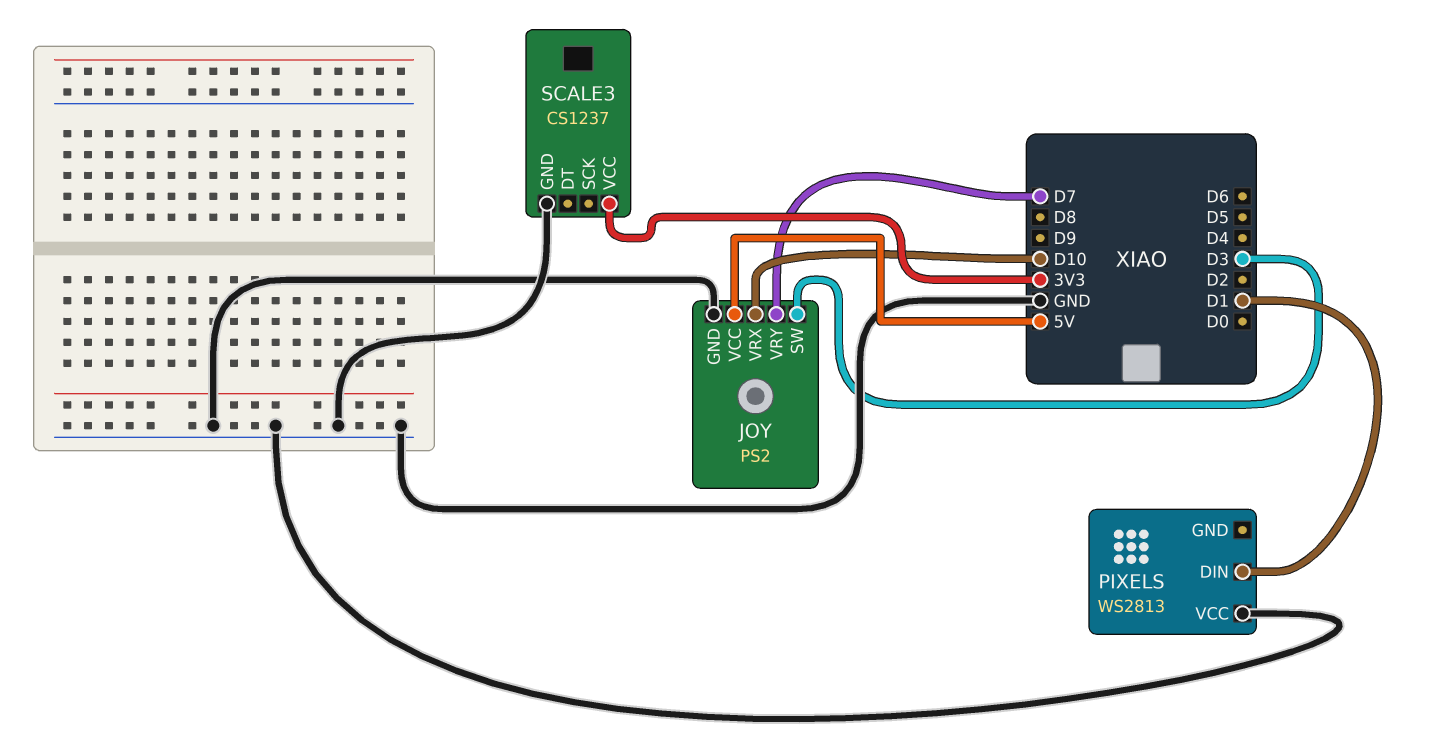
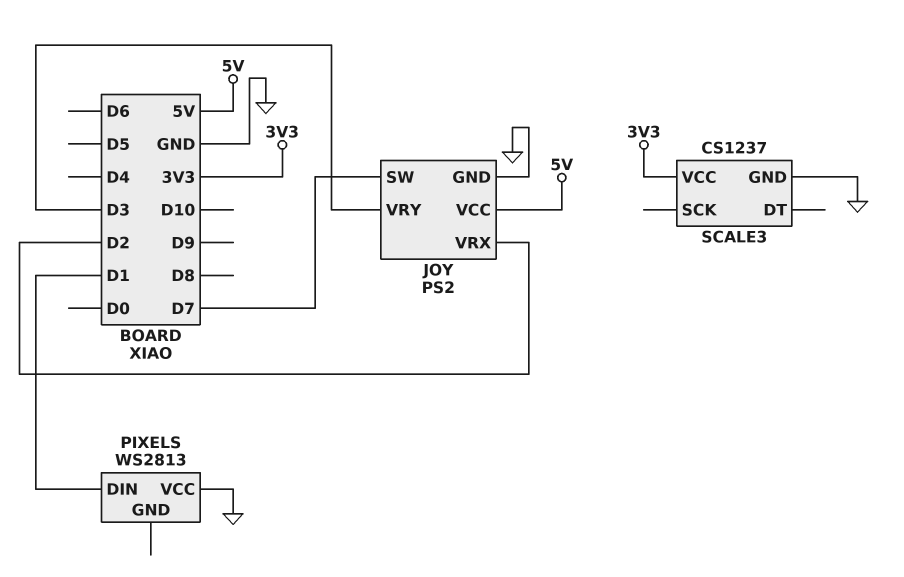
JOY pin SW: D3 -> D7
JOY pin VRX: D10 -> D2
JOY pin VRY: D7 -> D3

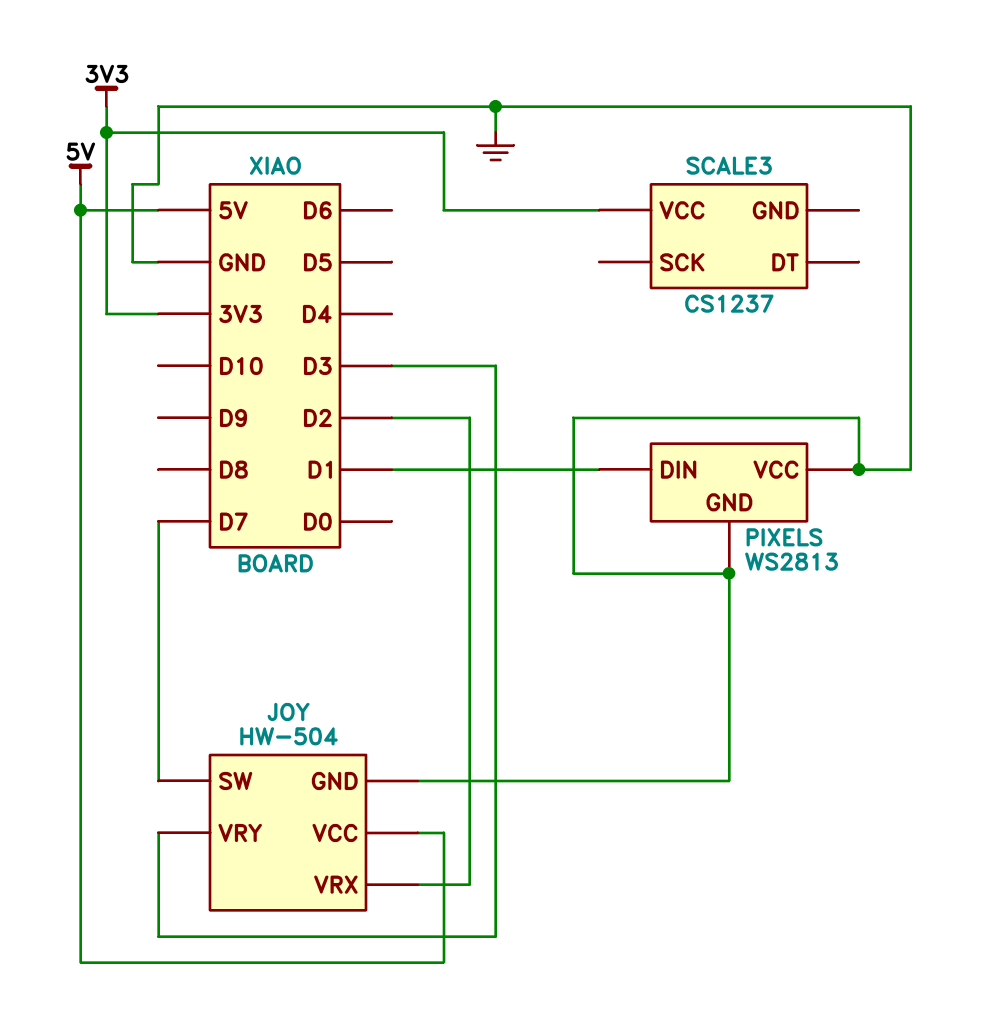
JOY: PS2 -> HW-504
PIXELS pin GND: none -> GND
SCALE3 pin GND: GND -> none

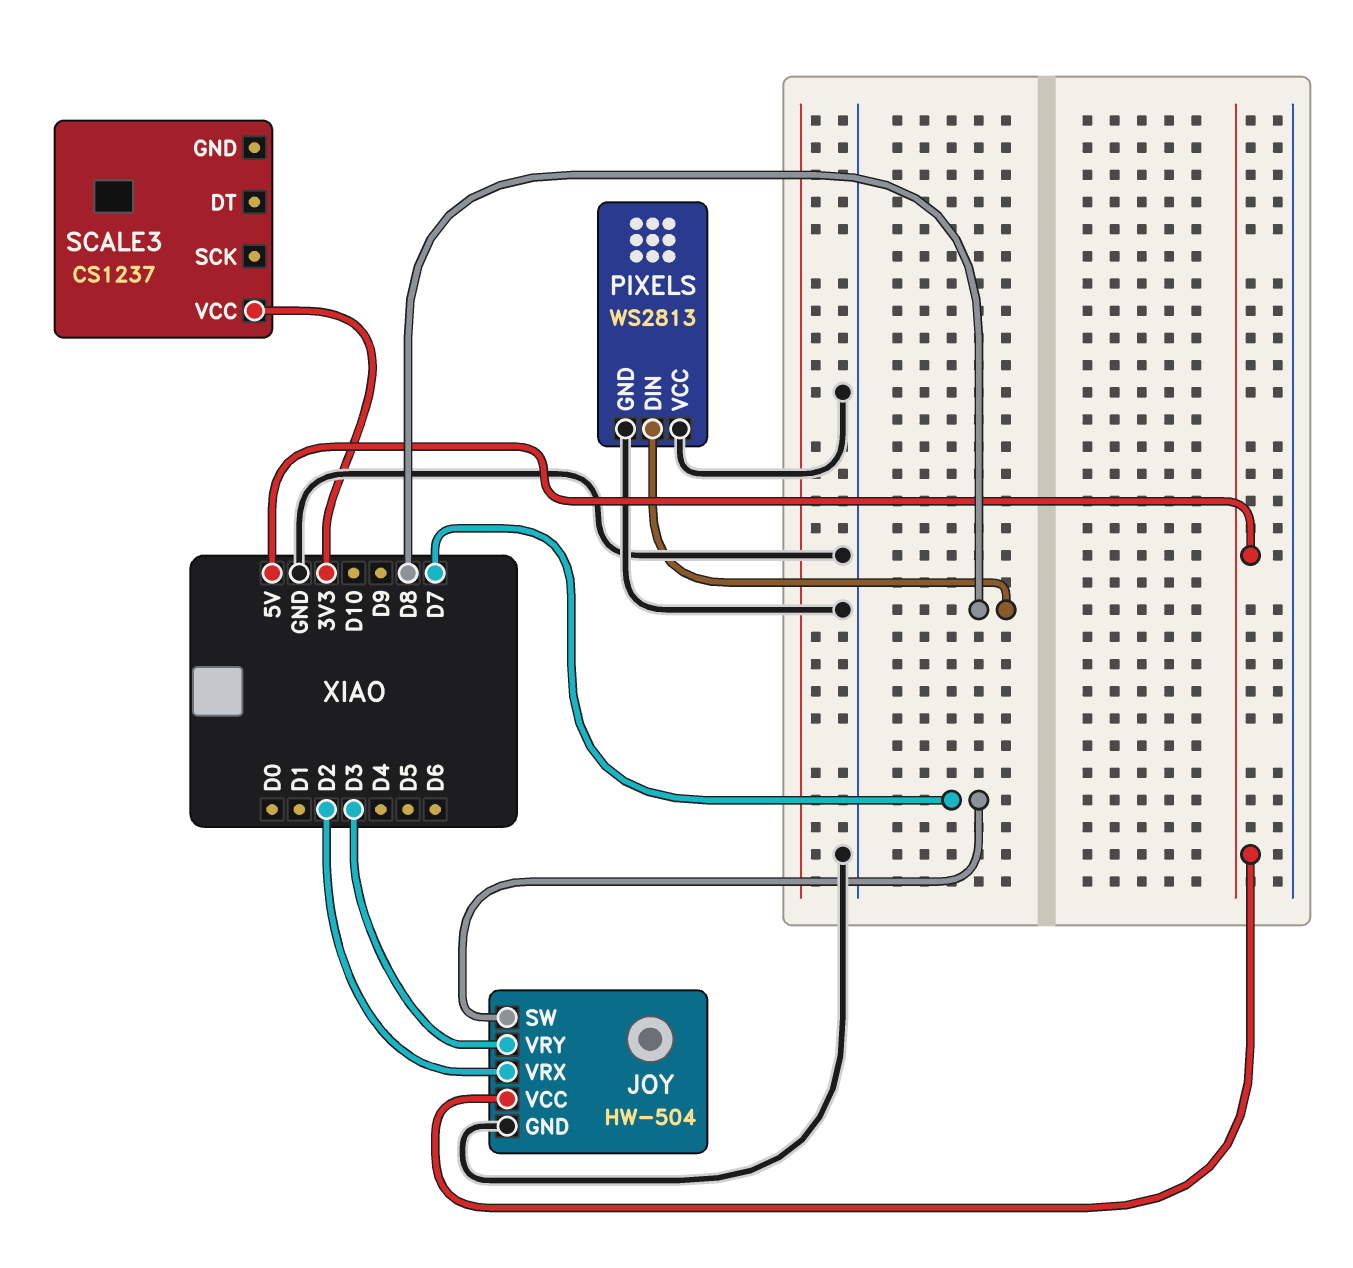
PIXELS pin DIN: D1 -> D8

